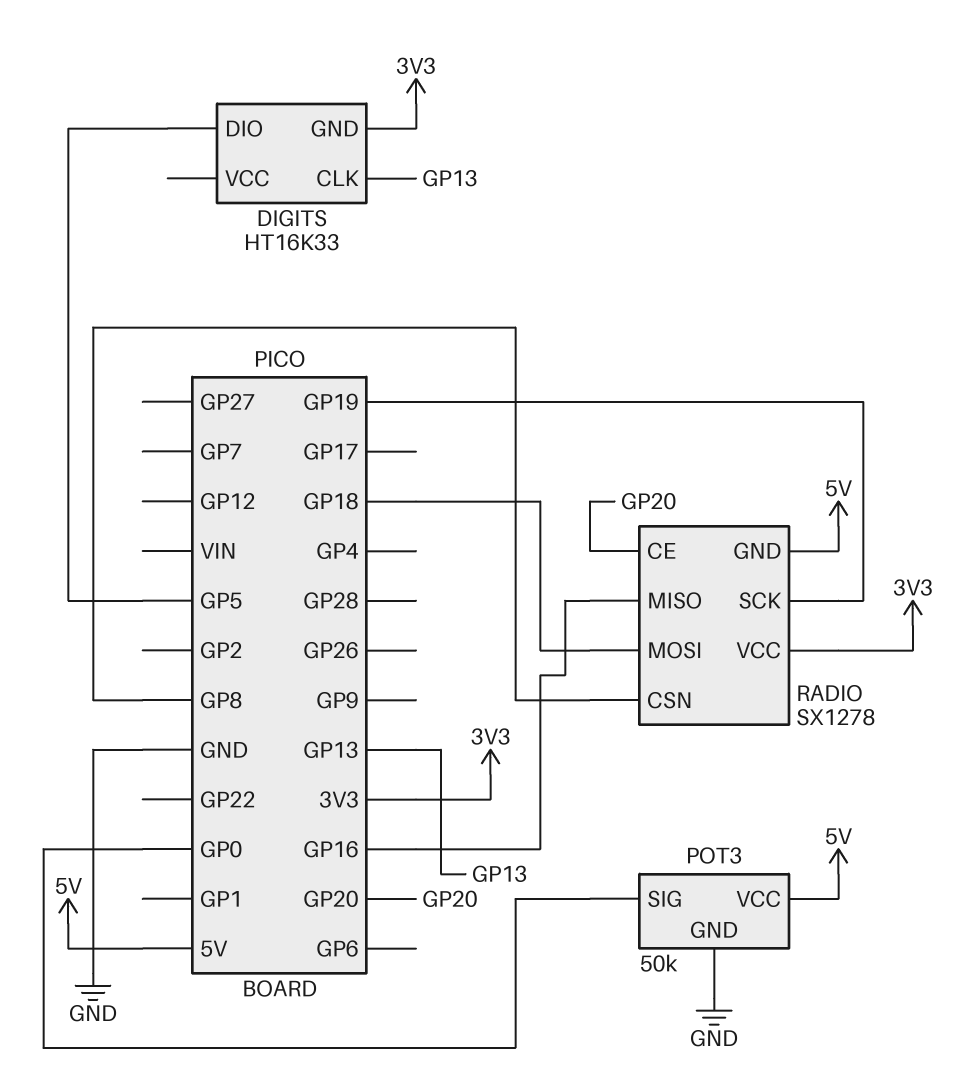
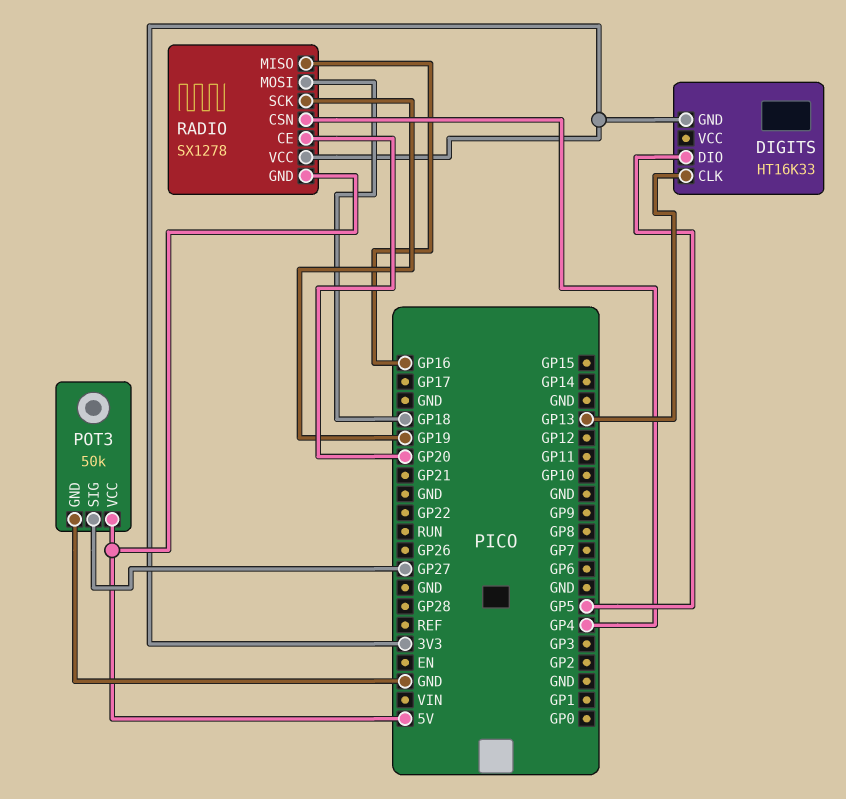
POT3 pin SIG: GP0 -> GP27
RADIO pin CSN: GP8 -> GP4

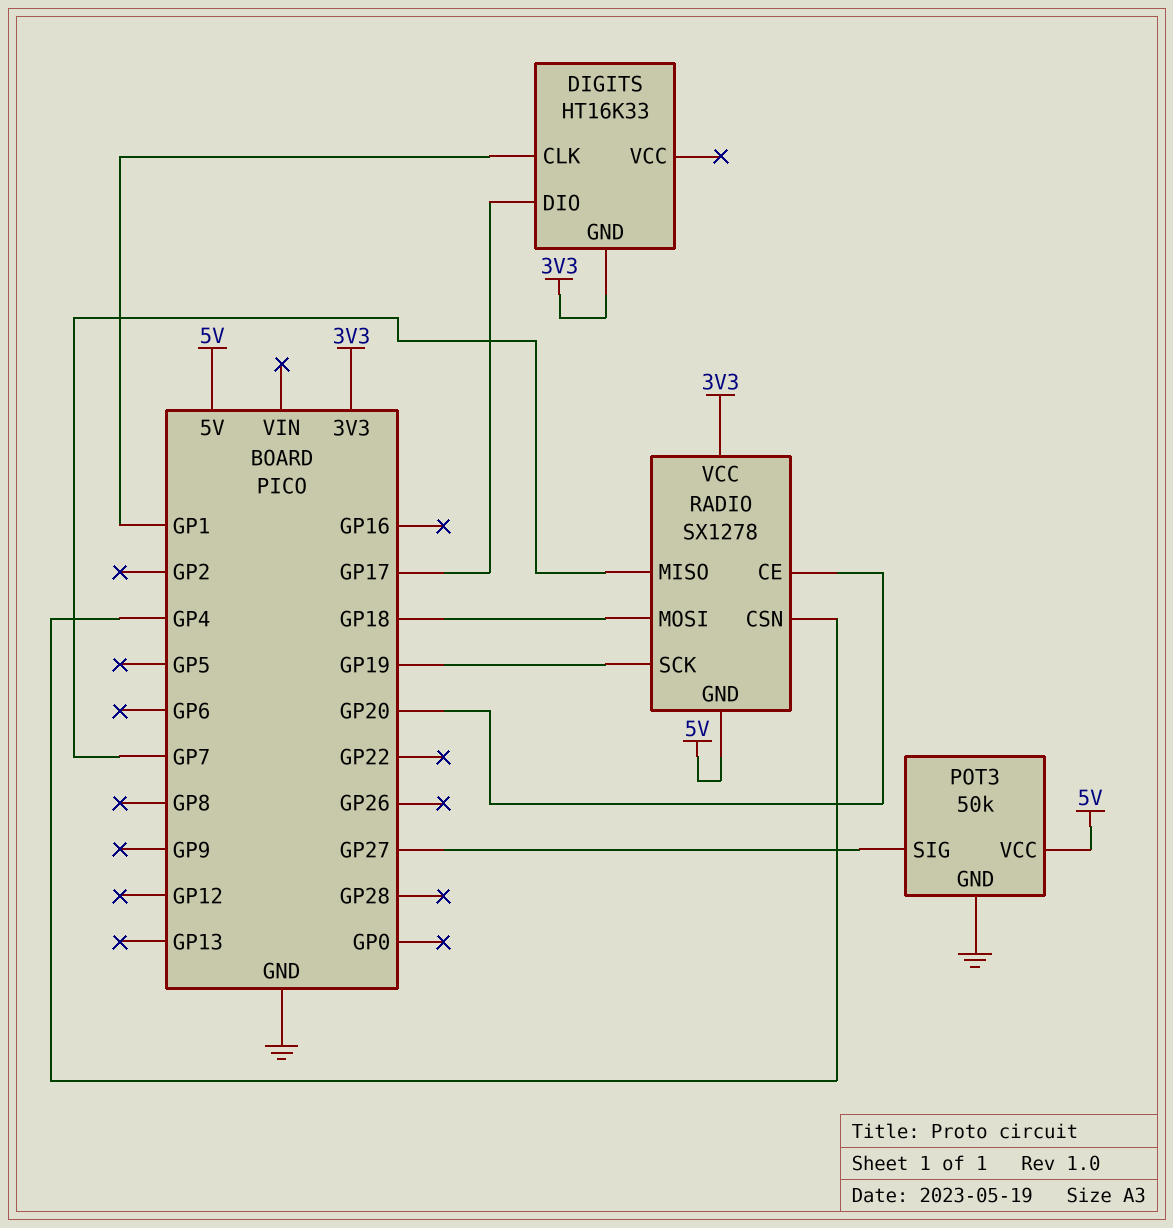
DIGITS pin CLK: GP13 -> GP1
DIGITS pin DIO: GP5 -> GP17
RADIO pin MISO: GP16 -> GP7

